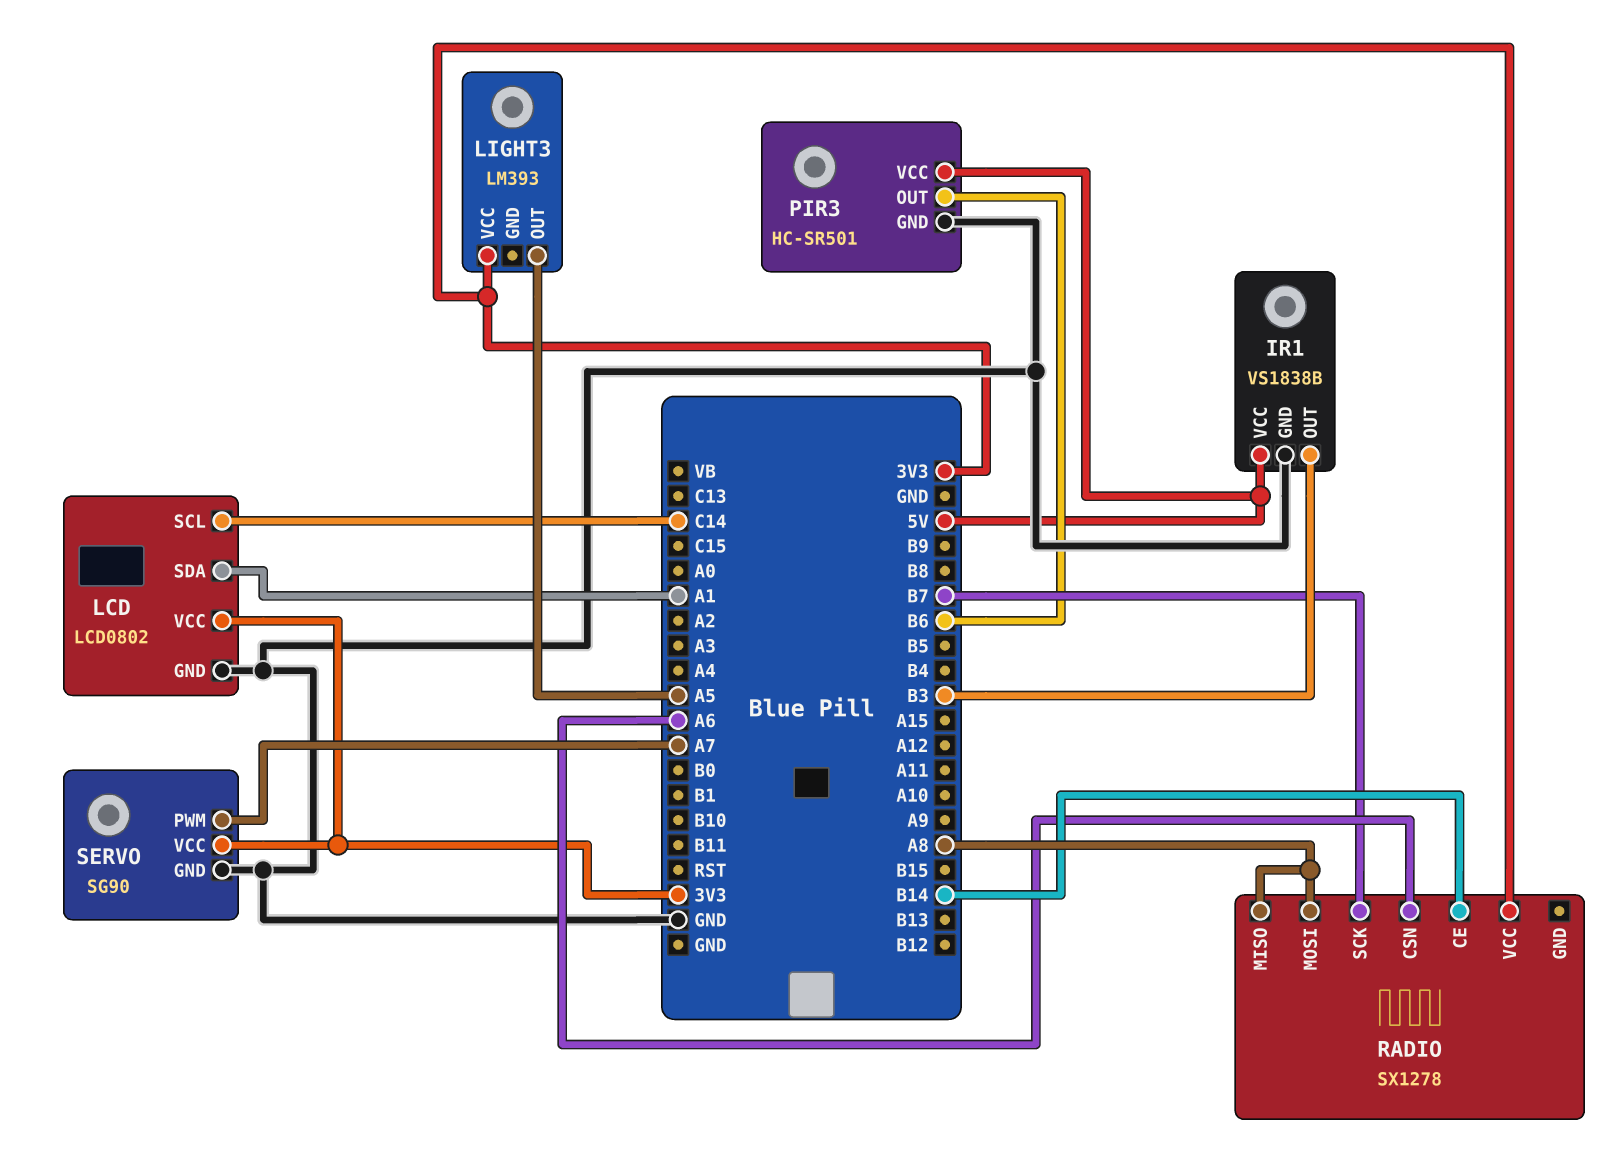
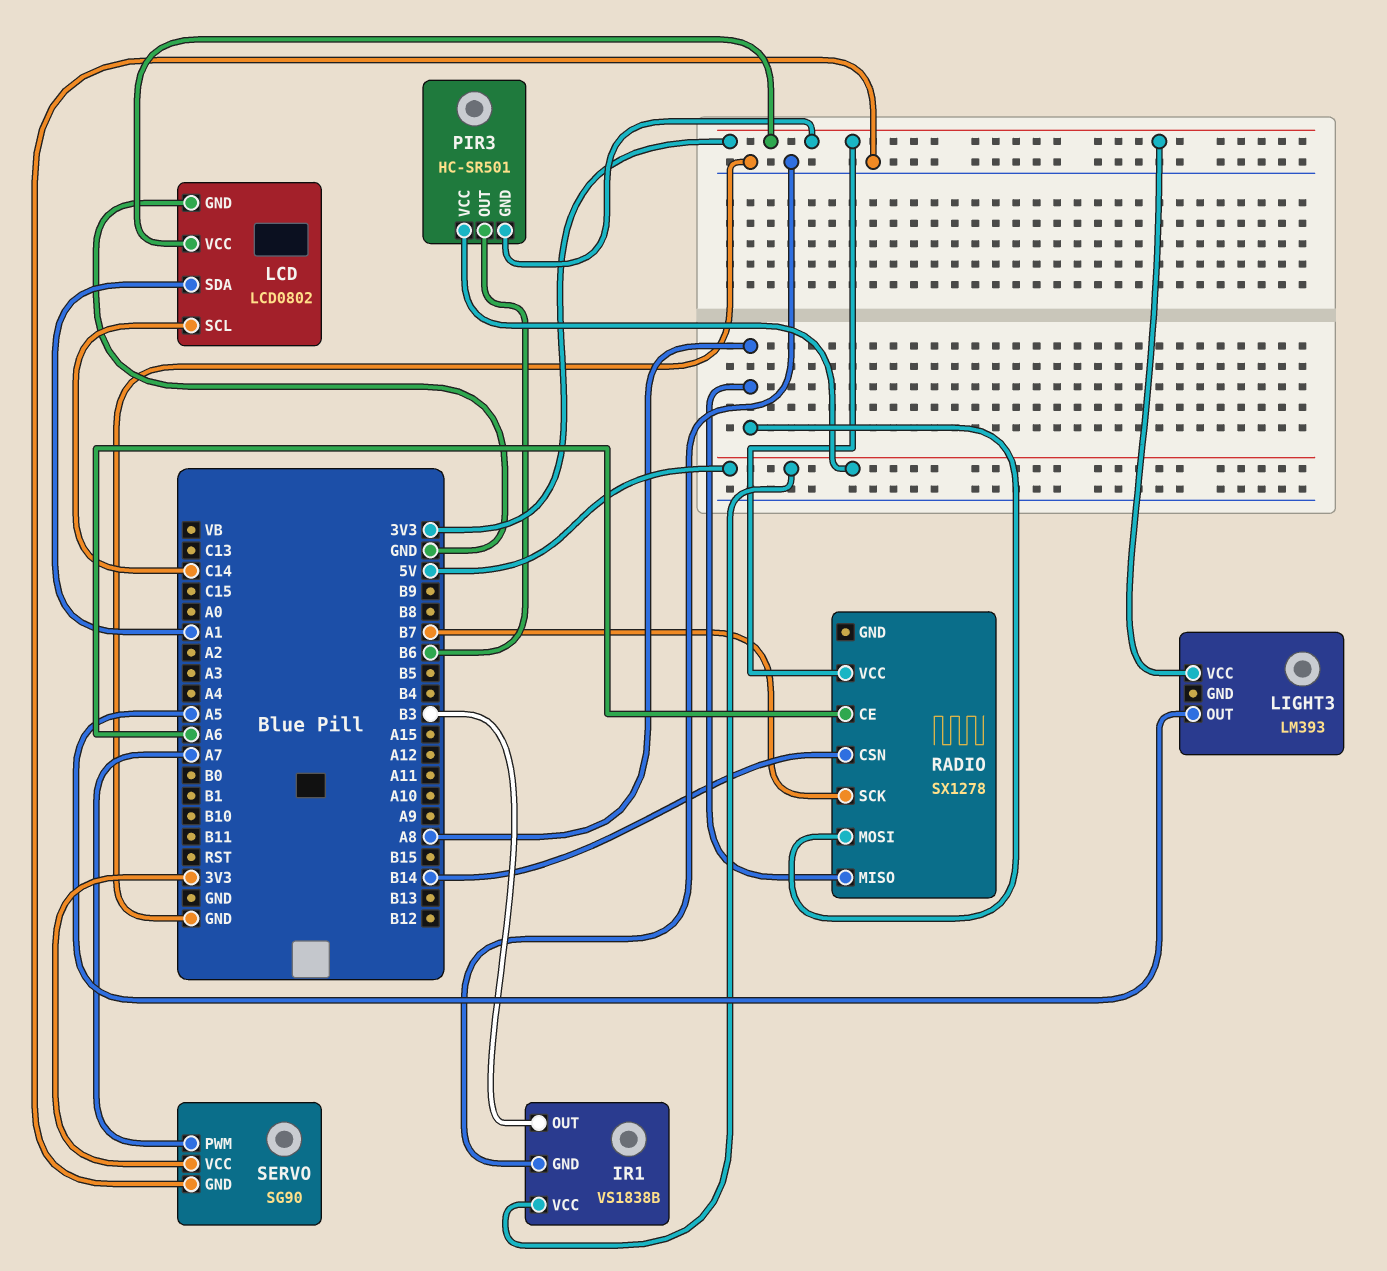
PIR3 pin GND: GND -> 3V3
RADIO pin CE: B14 -> A6
RADIO pin CSN: A6 -> B14

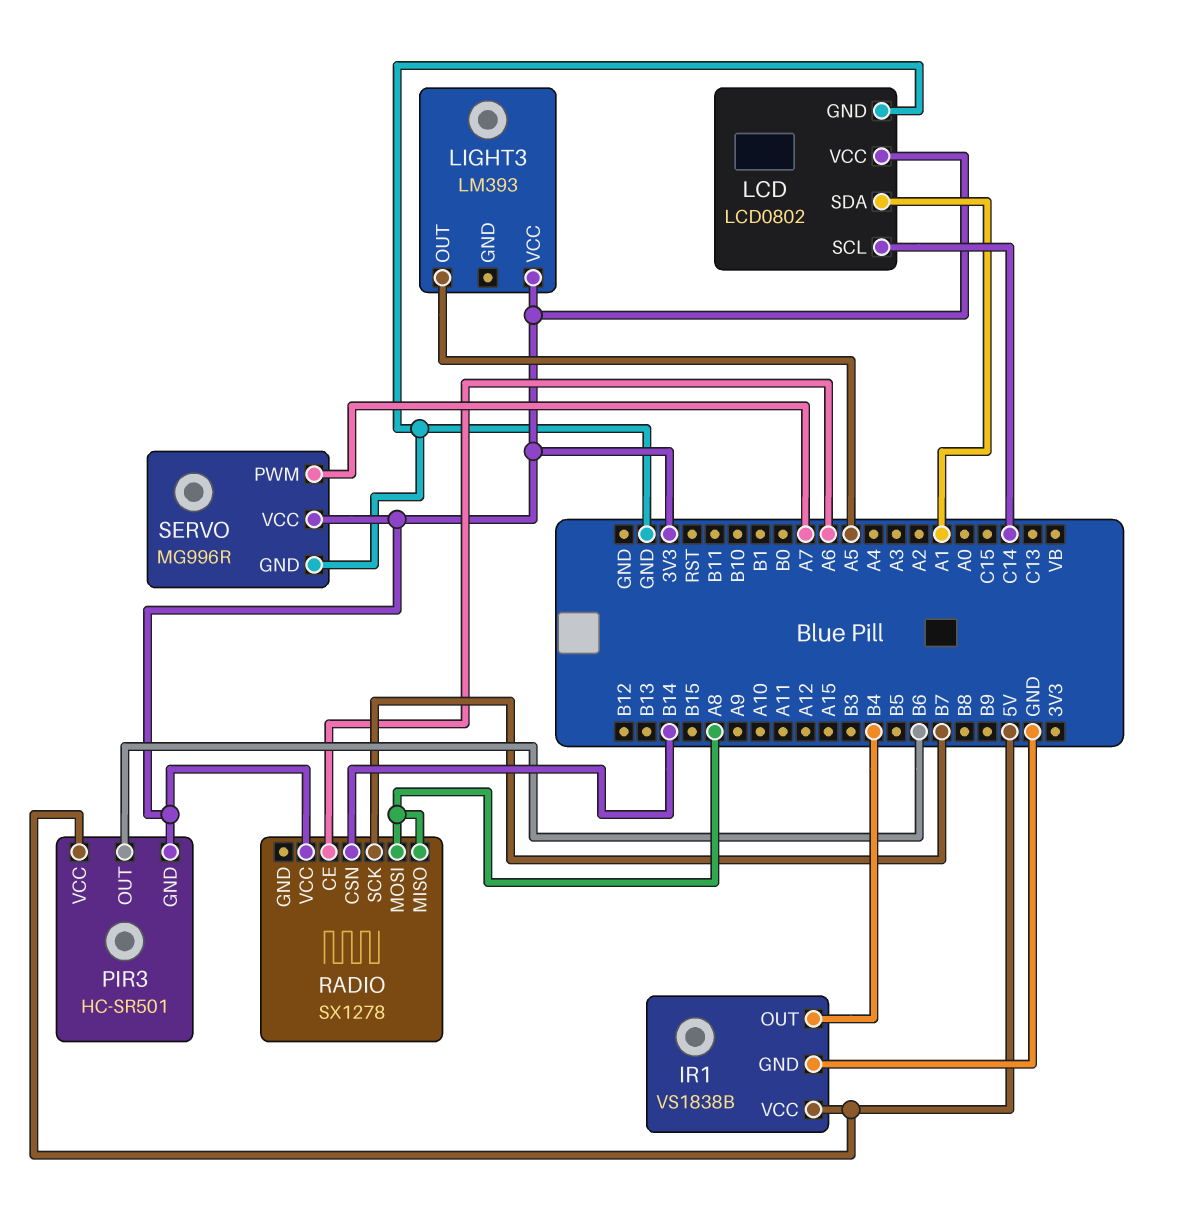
IR1 pin OUT: B3 -> B4
SERVO: SG90 -> MG996R

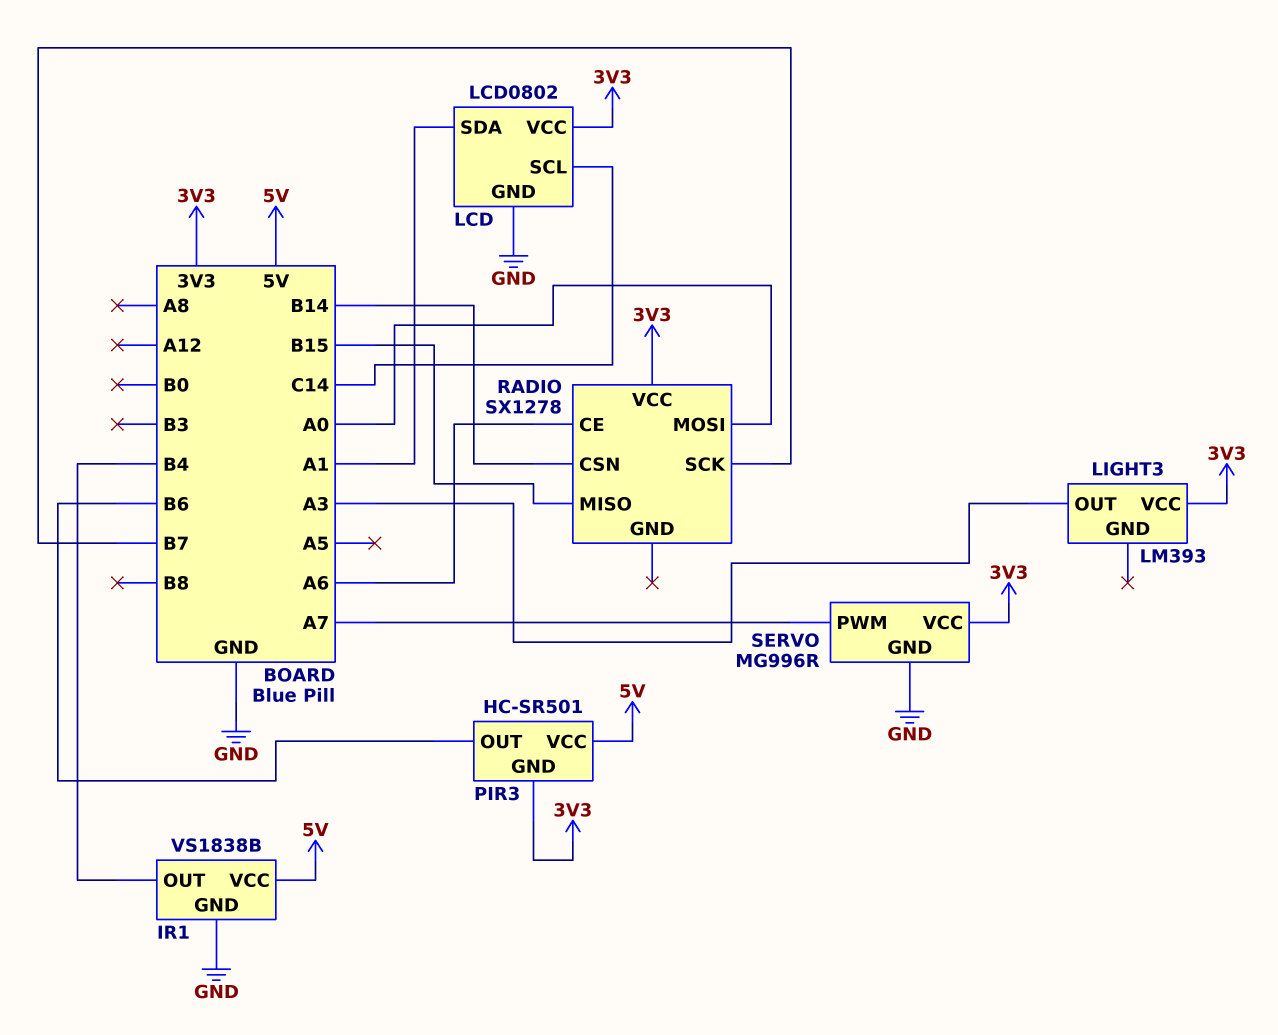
LIGHT3 pin OUT: A5 -> A3
RADIO pin MISO: A8 -> B15
RADIO pin MOSI: A8 -> A0

